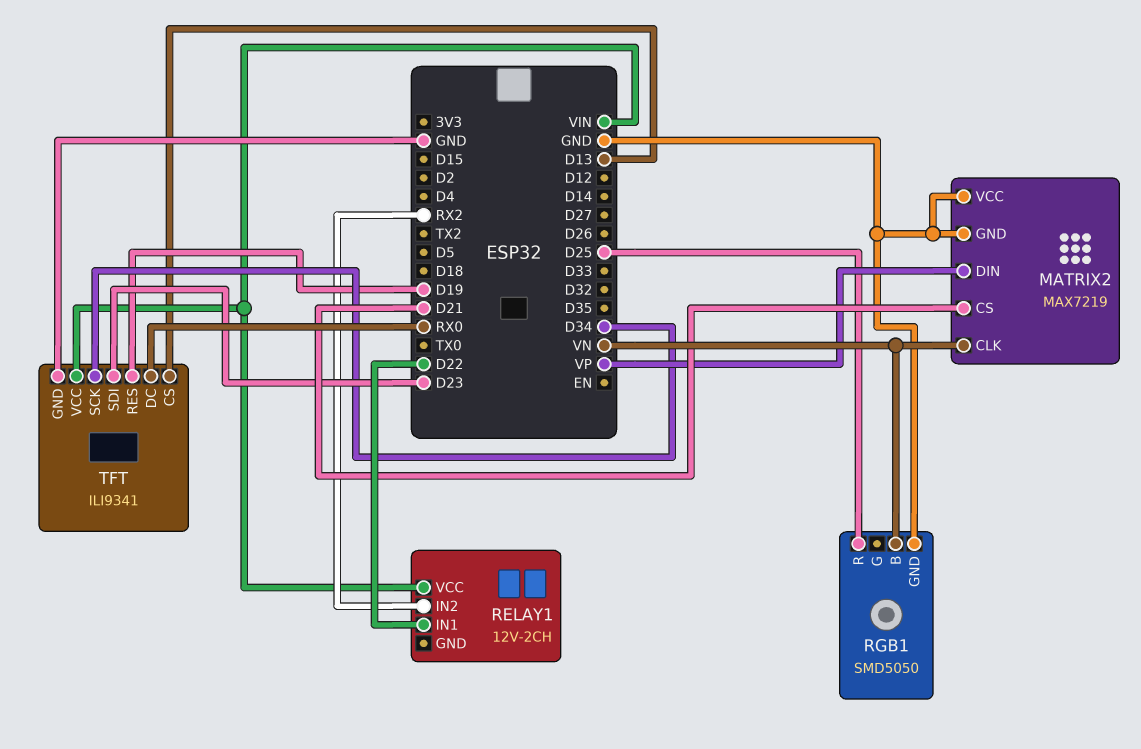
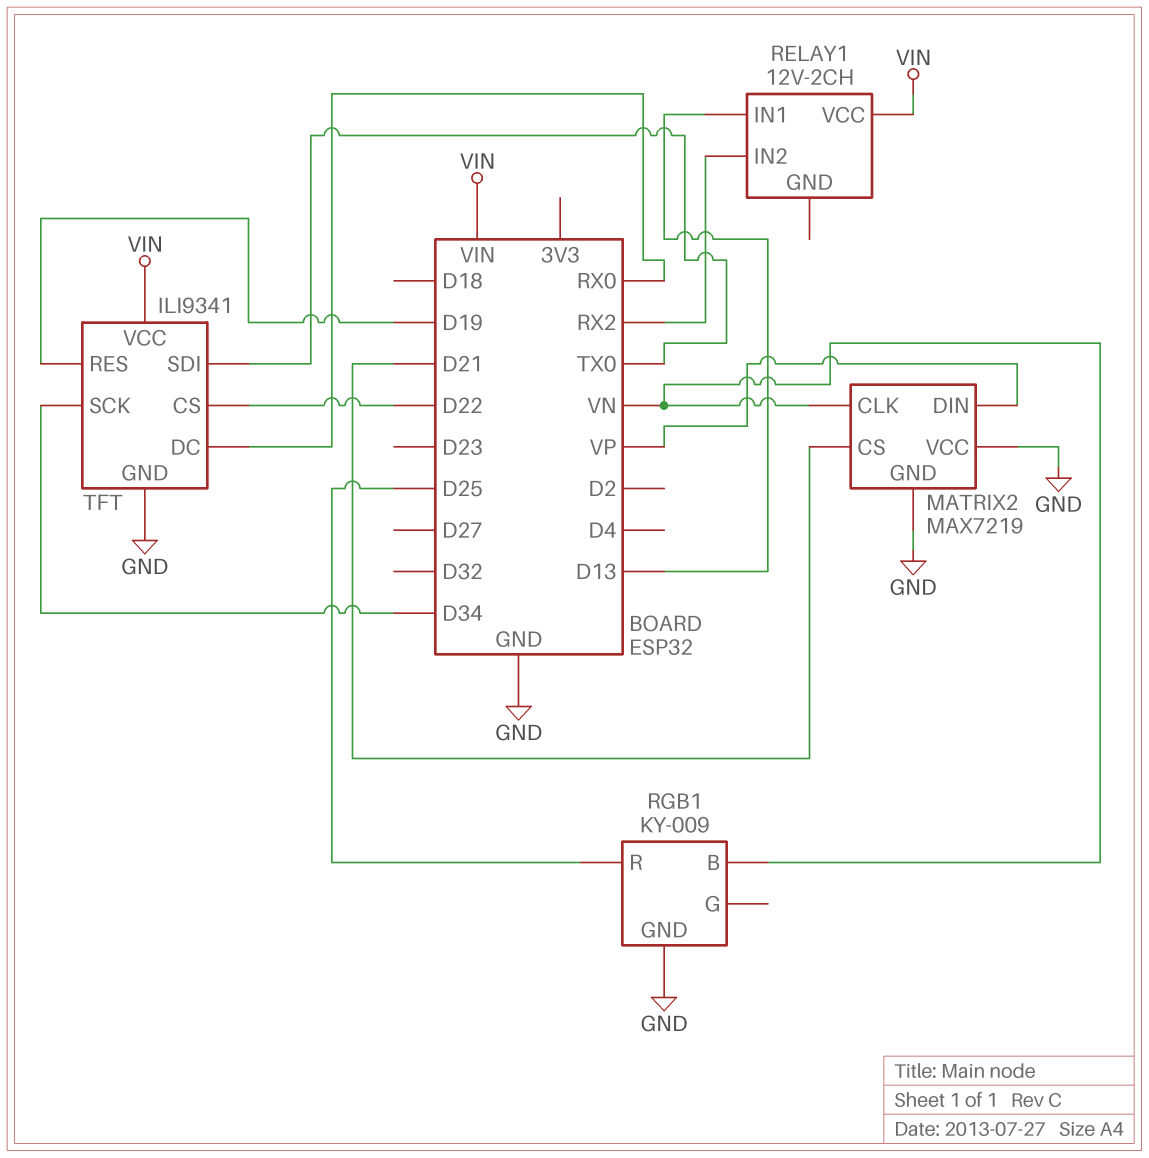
RELAY1 pin IN1: D22 -> D13
RGB1: SMD5050 -> KY-009
TFT pin CS: D13 -> D22
TFT pin SDI: D23 -> TX0

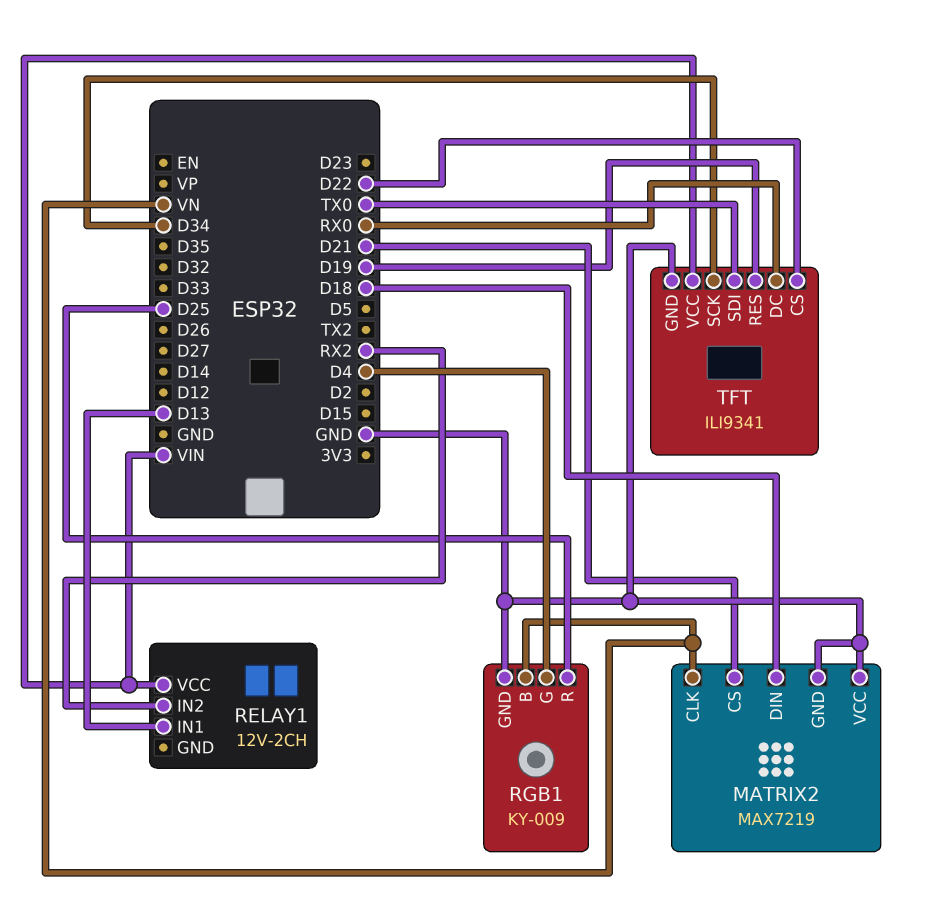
MATRIX2 pin DIN: VP -> D18
RGB1 pin G: none -> D4

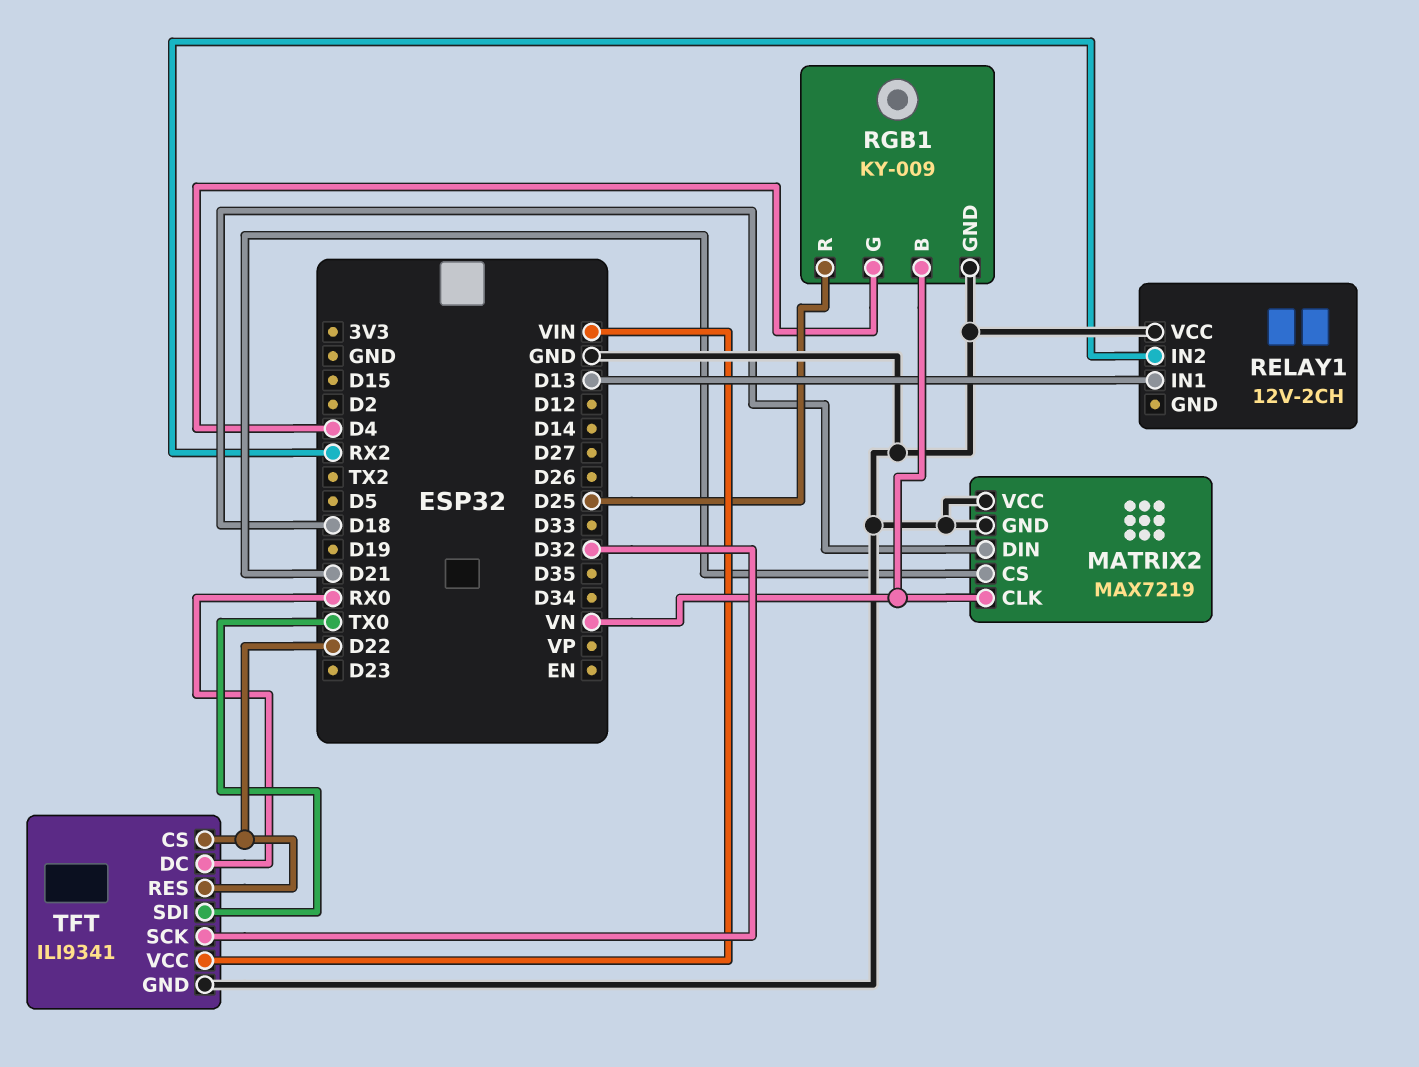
RELAY1 pin VCC: VIN -> GND
TFT pin RES: D19 -> D22
TFT pin SCK: D34 -> D32

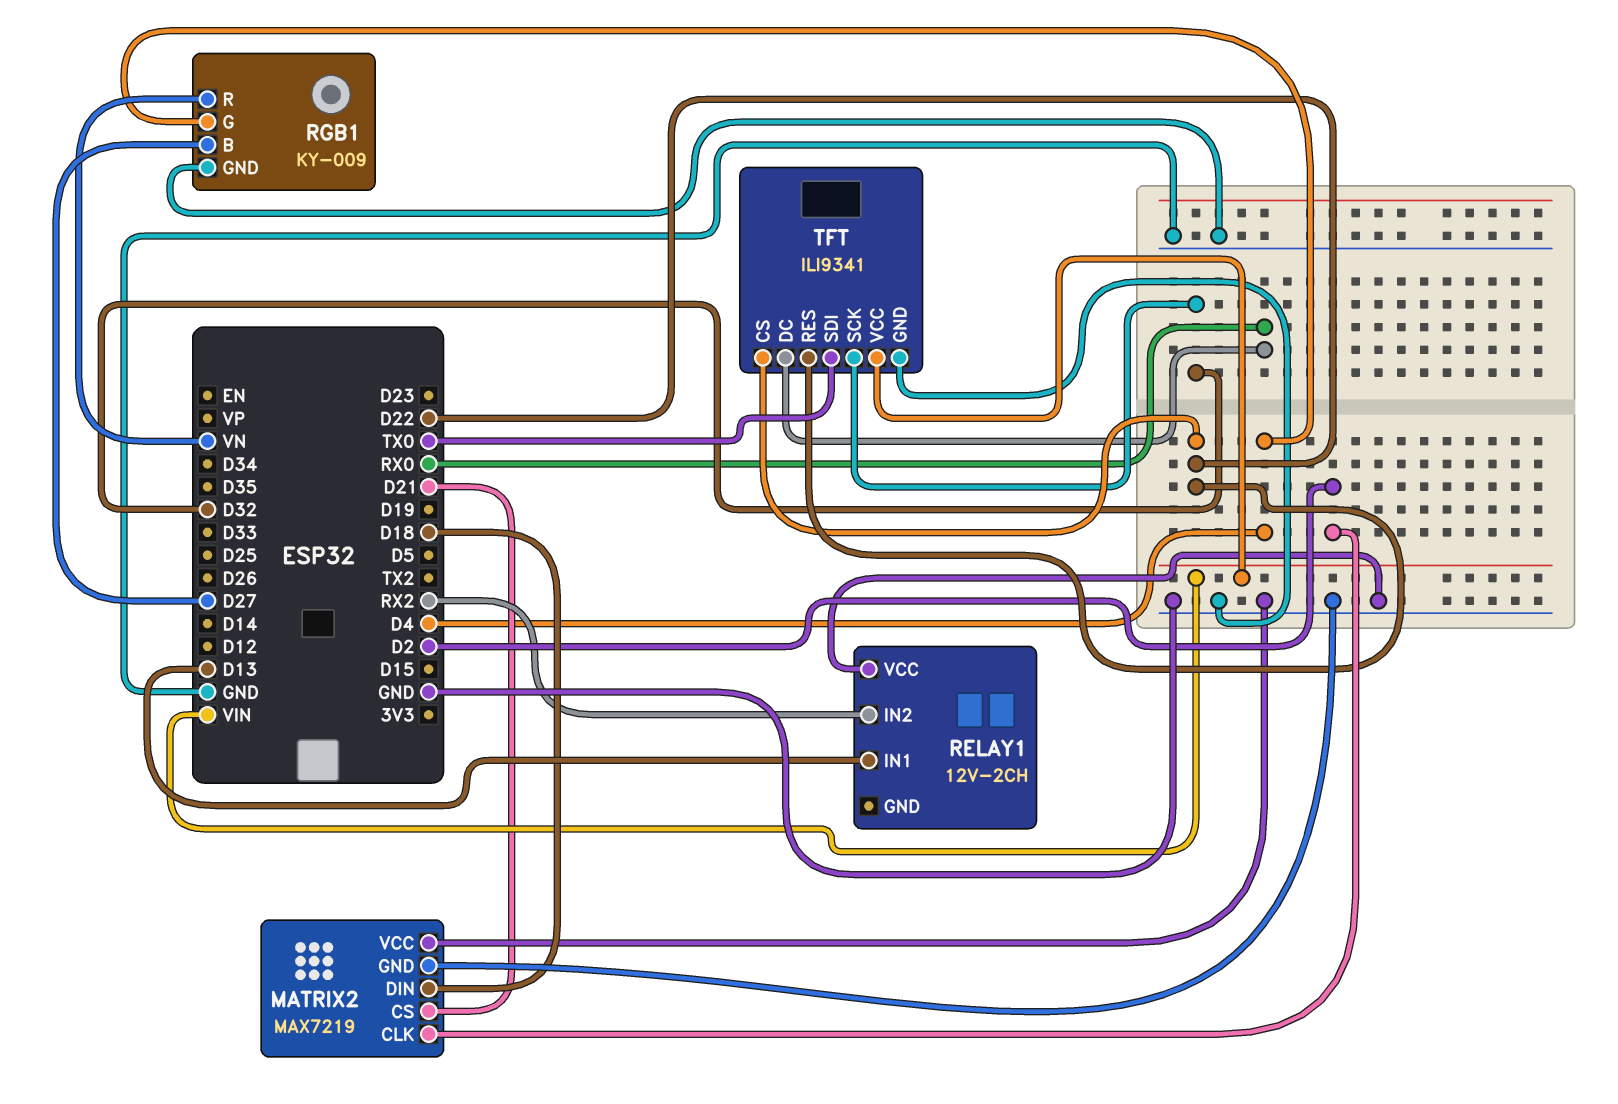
MATRIX2 pin CLK: VN -> D2
RGB1 pin B: VN -> D27
RGB1 pin R: D25 -> VN

